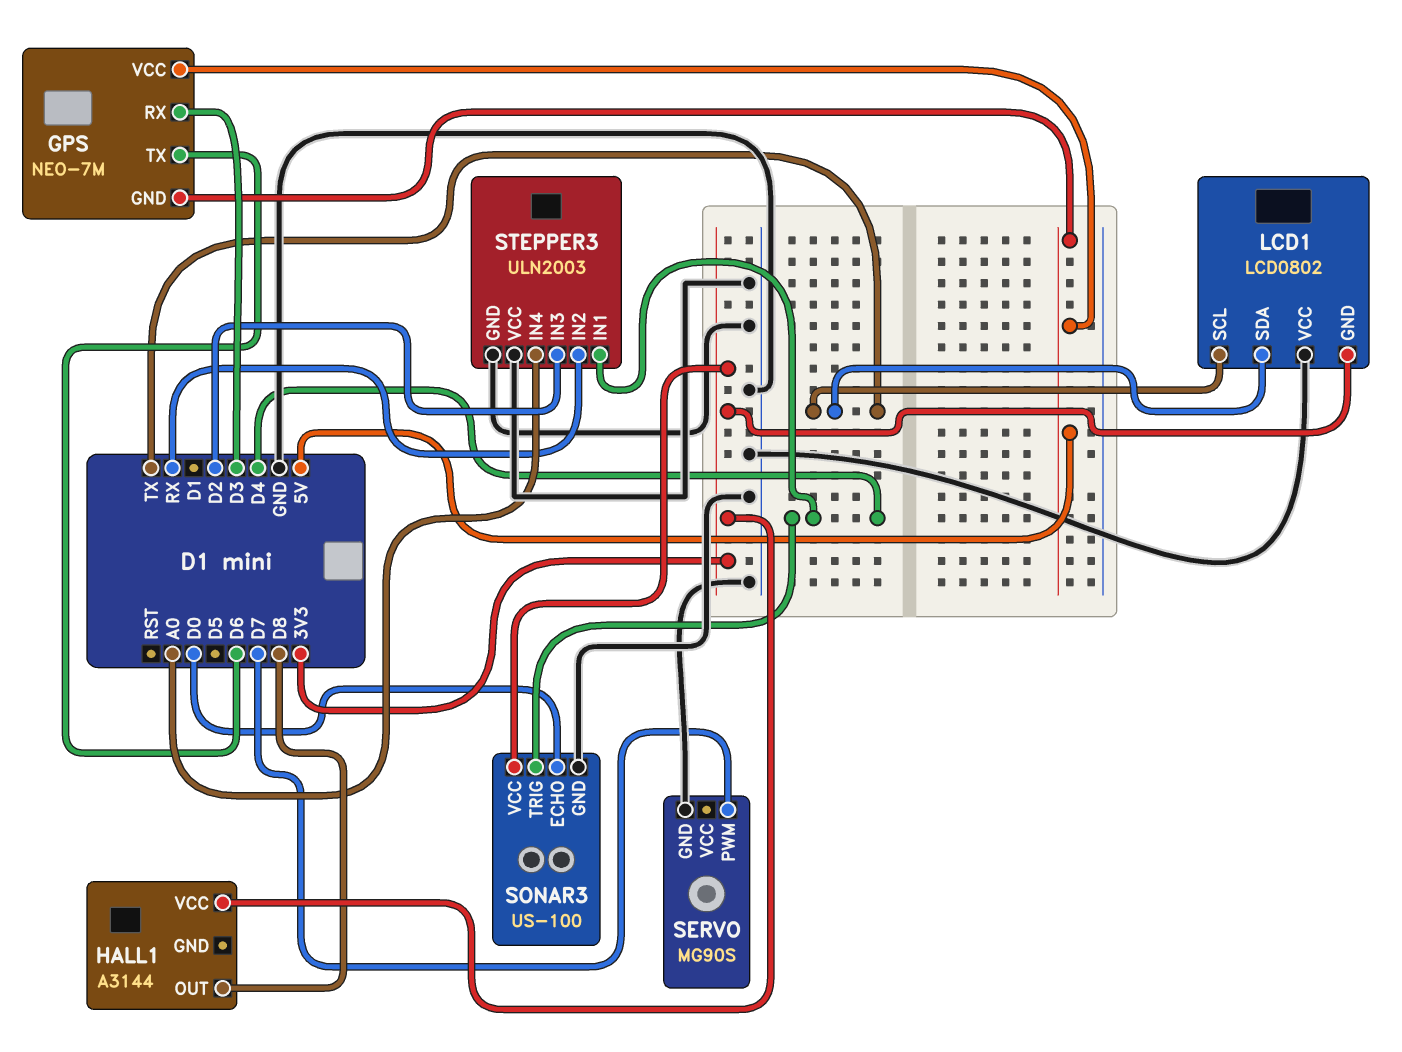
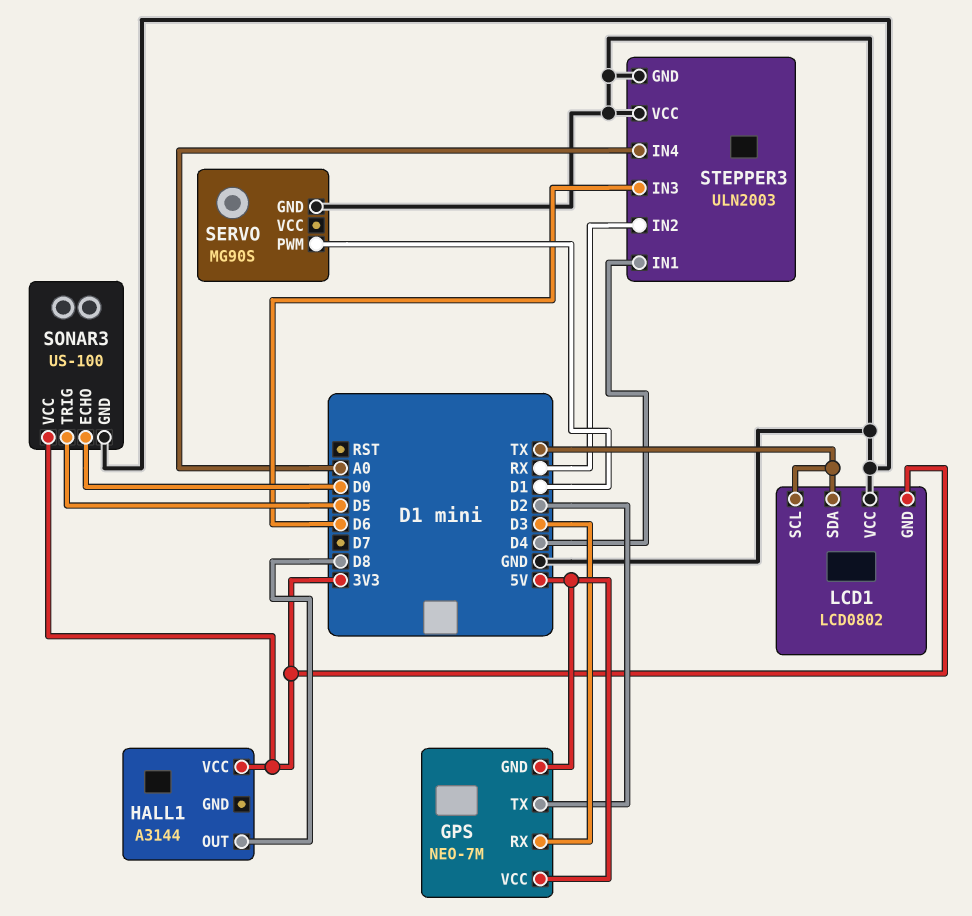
GPS pin TX: D6 -> D2
SERVO pin PWM: D7 -> D1
SONAR3 pin TRIG: D4 -> D5
STEPPER3 pin IN3: D2 -> D6

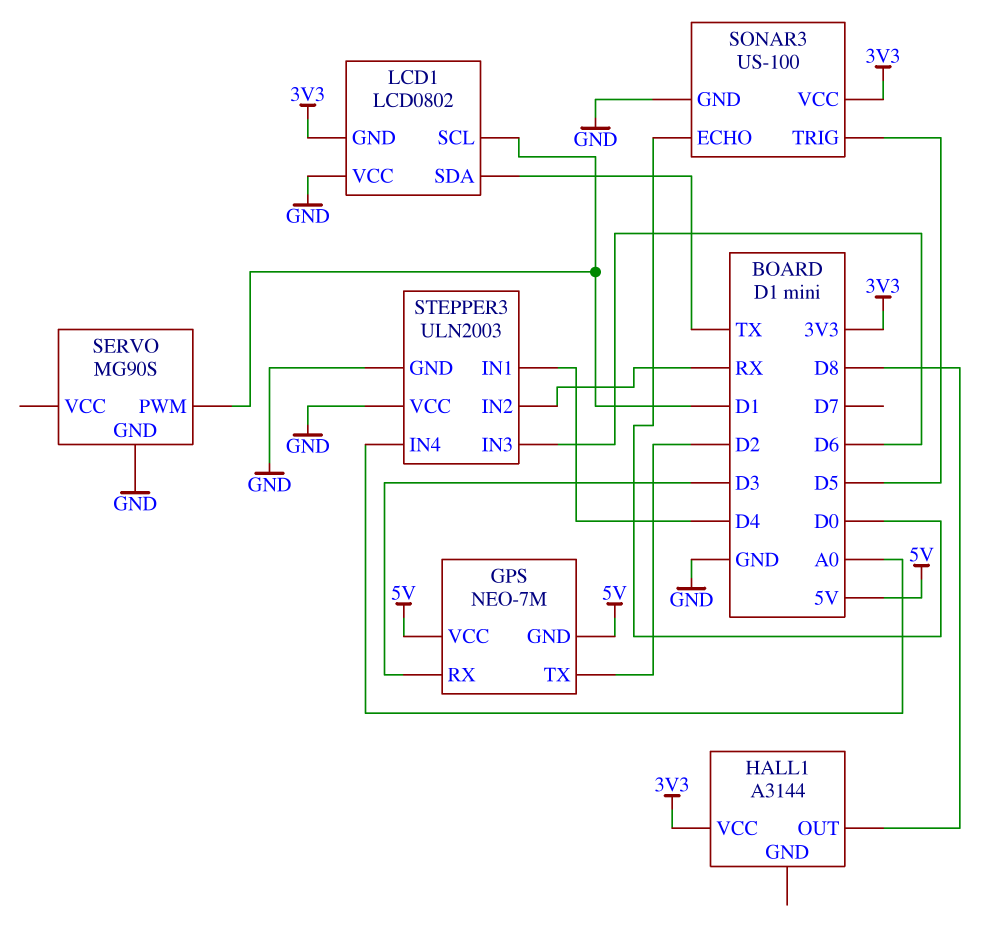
LCD1 pin SCL: TX -> D1

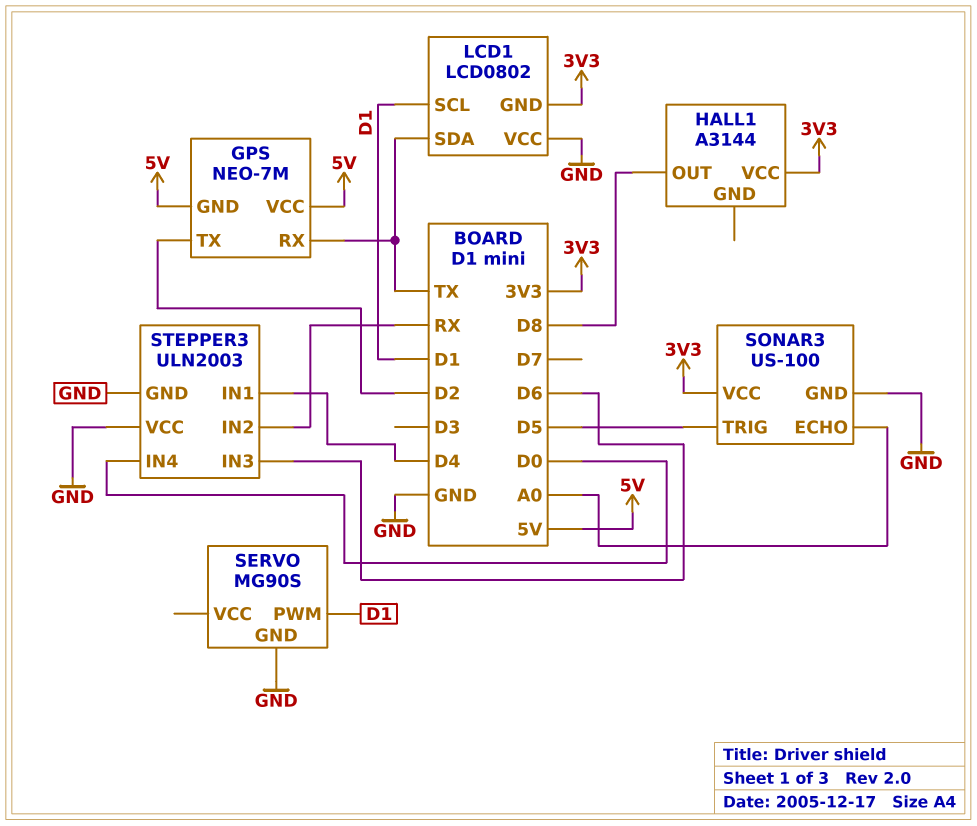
GPS pin RX: D3 -> TX
SONAR3 pin ECHO: D0 -> A0
STEPPER3 pin IN4: A0 -> D0

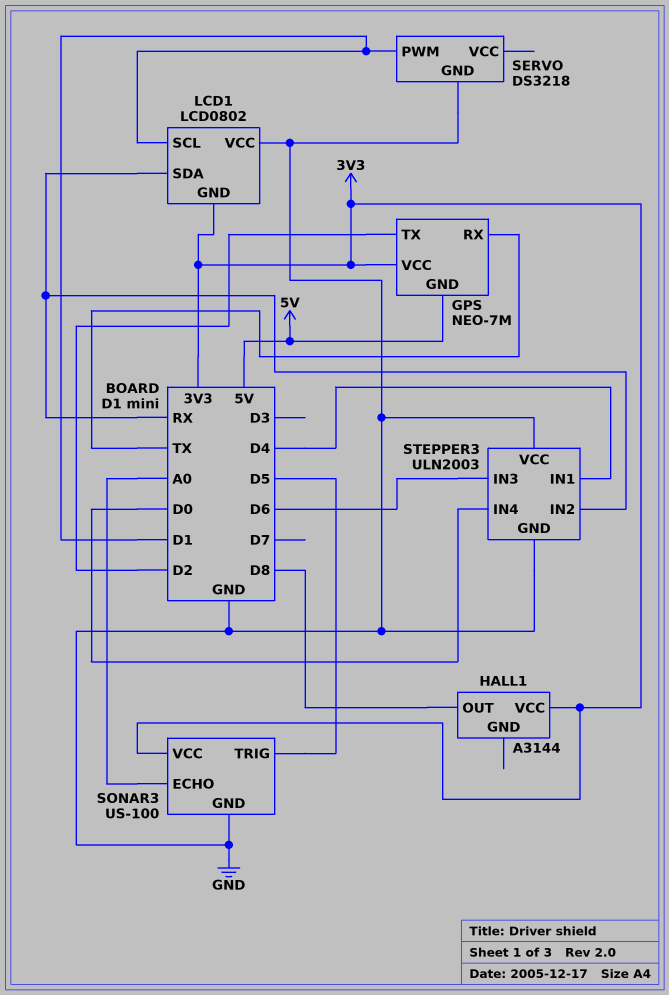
GPS pin VCC: 5V -> 3V3
LCD1 pin SDA: TX -> RX
SERVO: MG90S -> DS3218

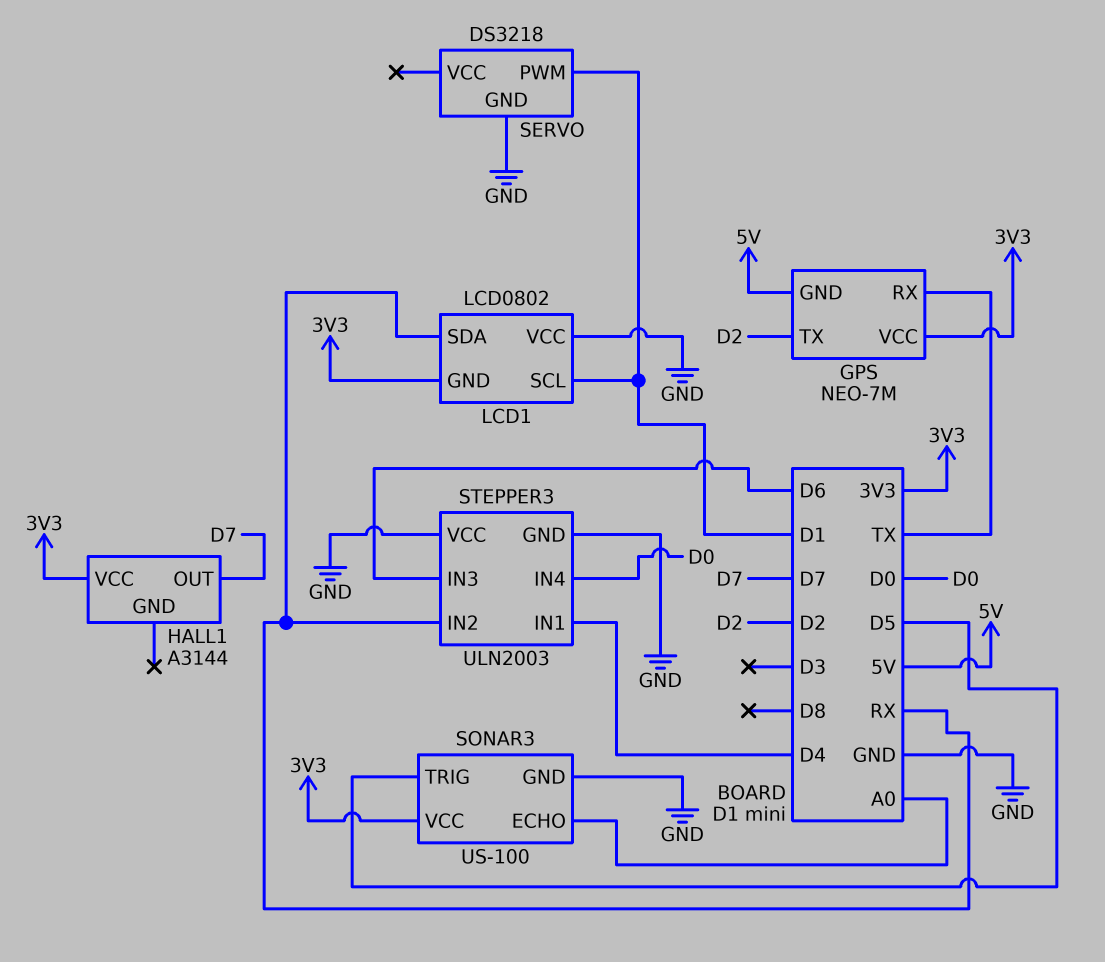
HALL1 pin OUT: D8 -> D7

